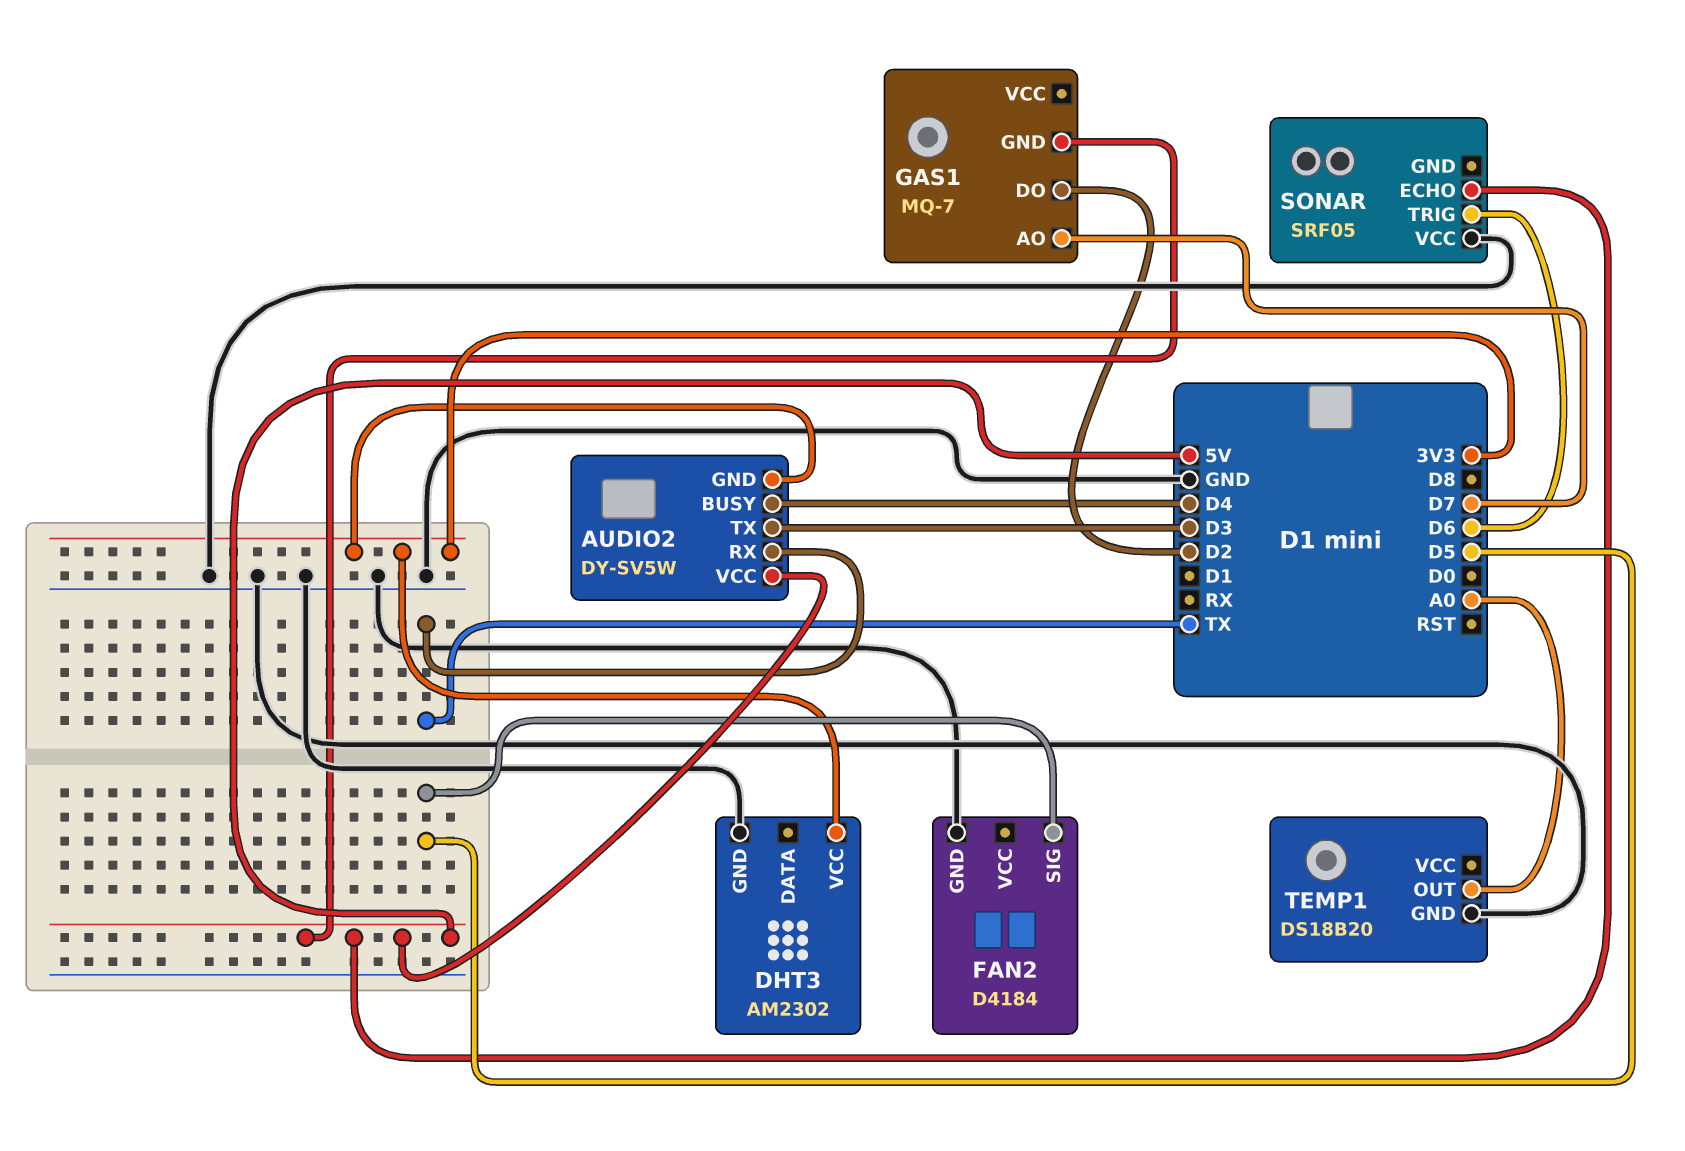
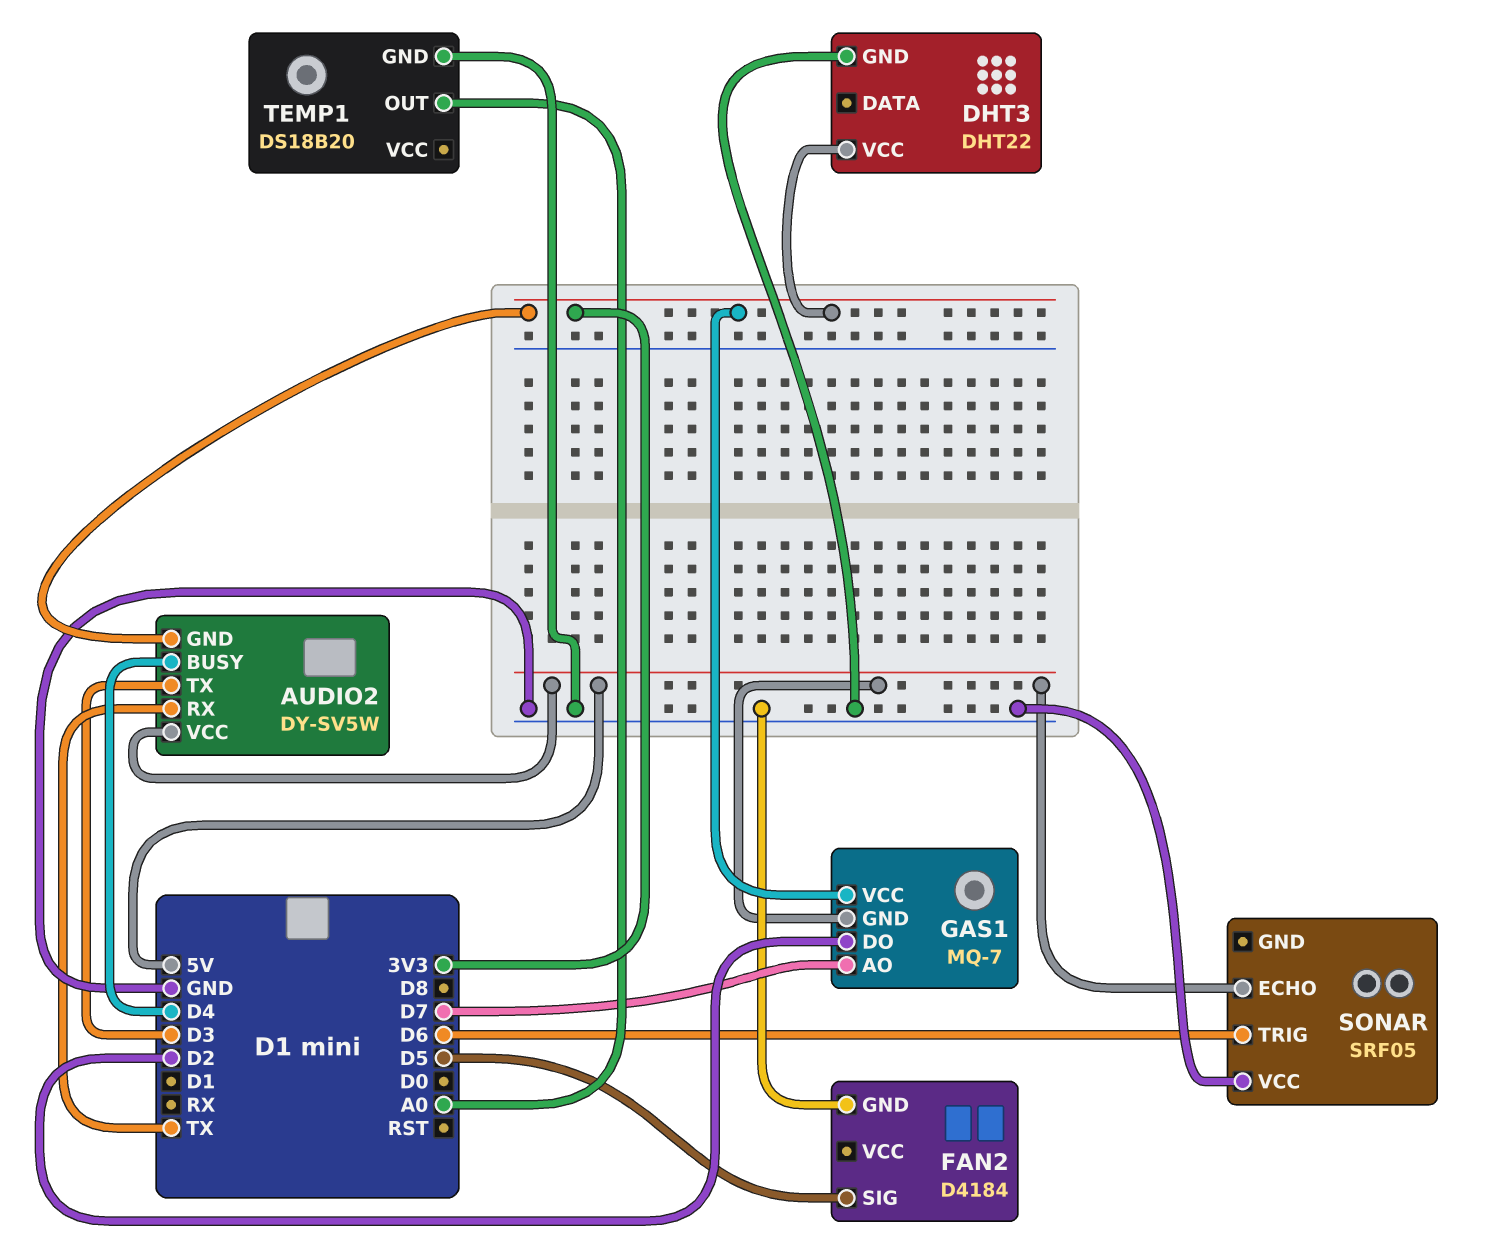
DHT3: AM2302 -> DHT22
GAS1 pin VCC: none -> 3V3

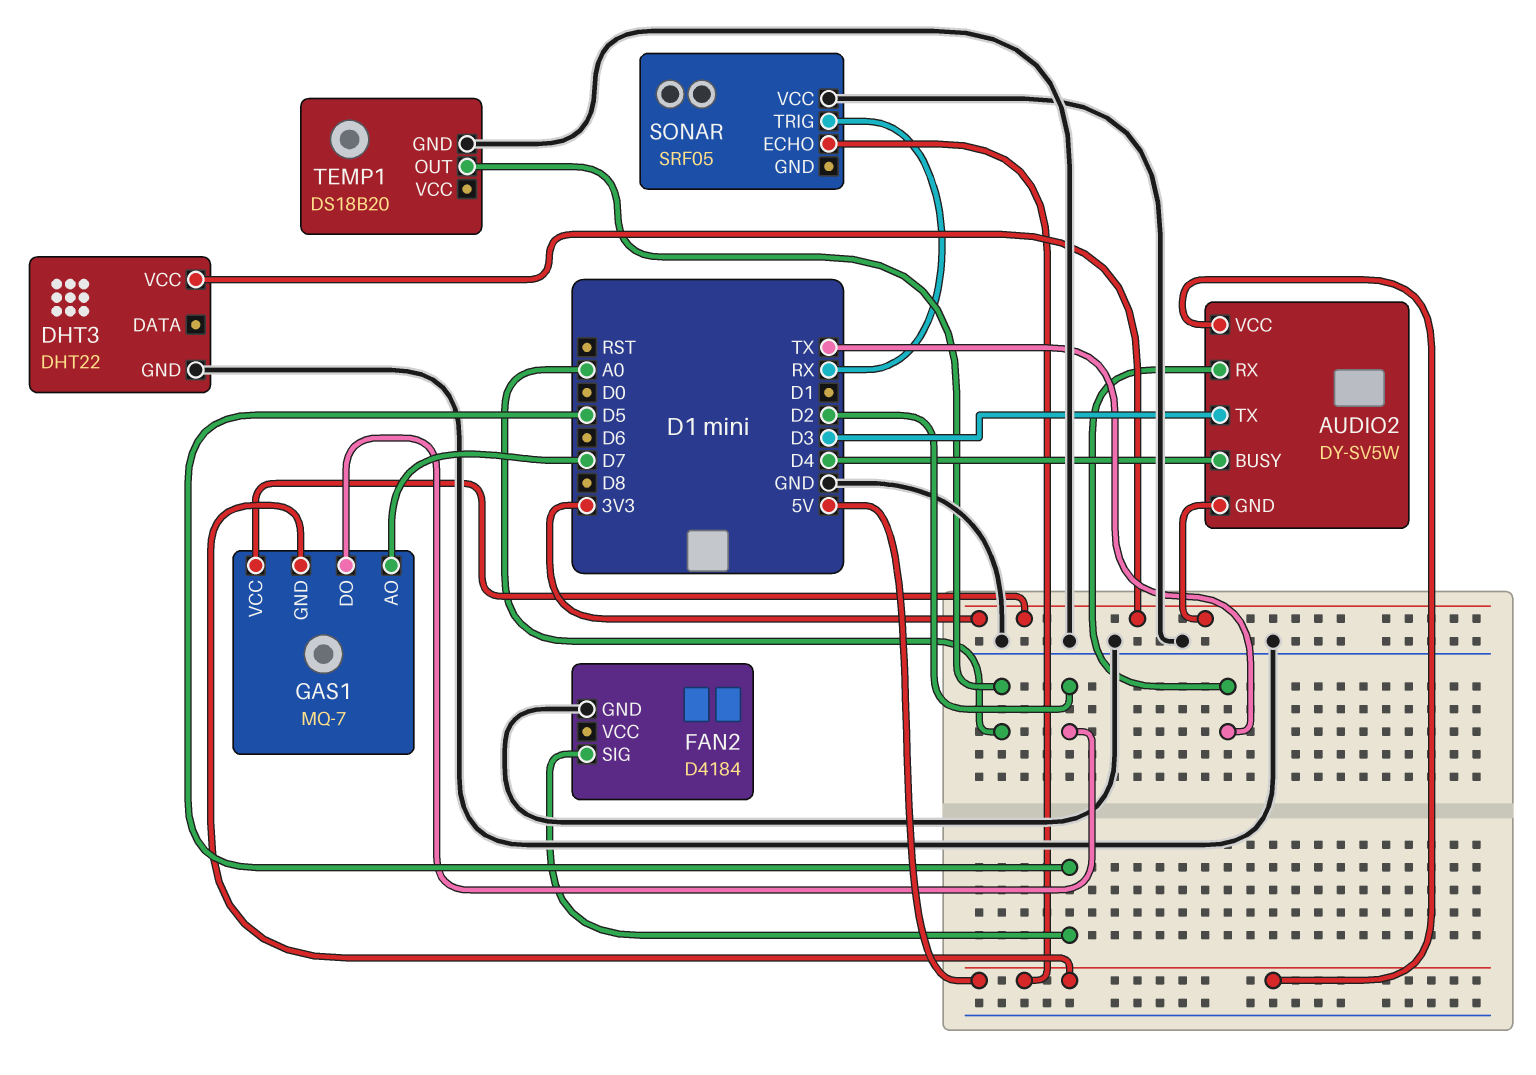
SONAR pin TRIG: D6 -> RX

